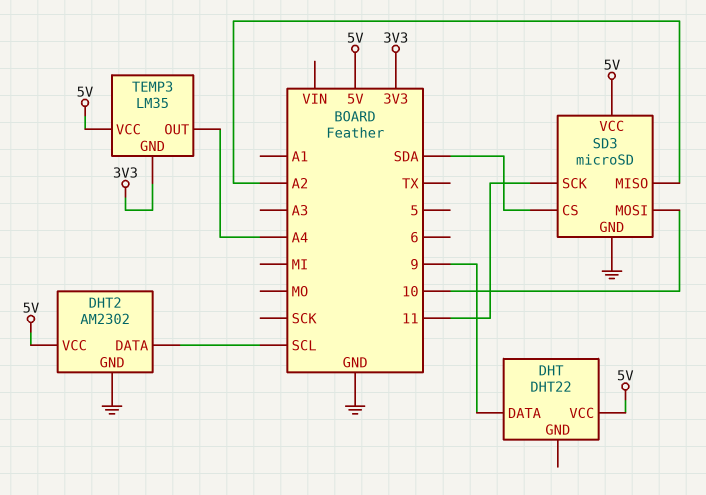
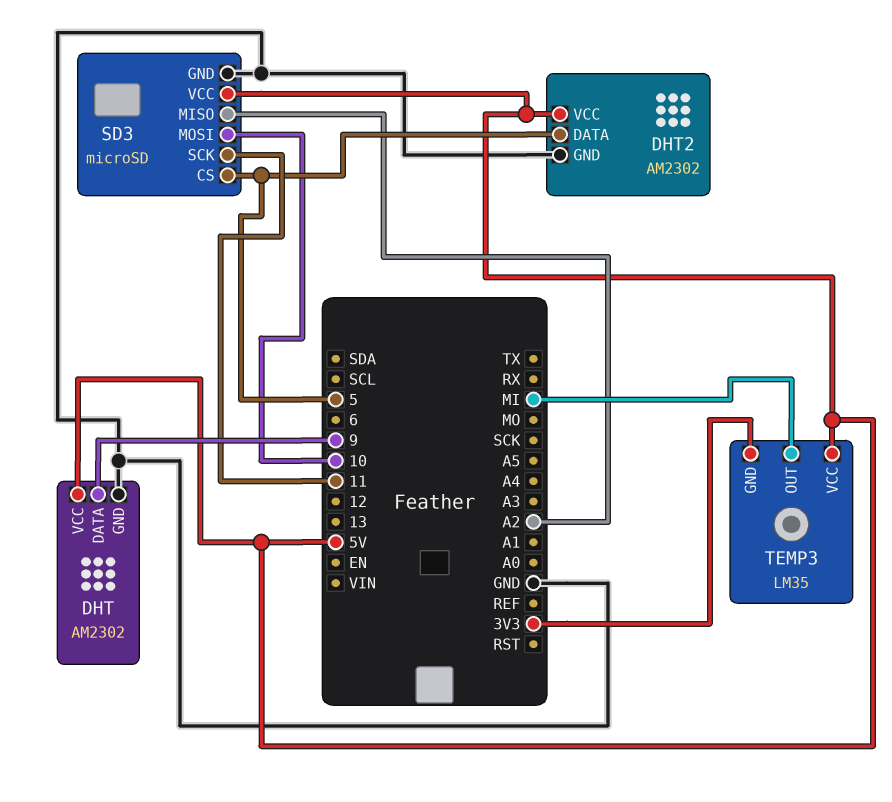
DHT: DHT22 -> AM2302
DHT pin GND: none -> GND
DHT2 pin DATA: SCL -> 5
SD3 pin CS: SDA -> 5
TEMP3 pin OUT: A4 -> MI

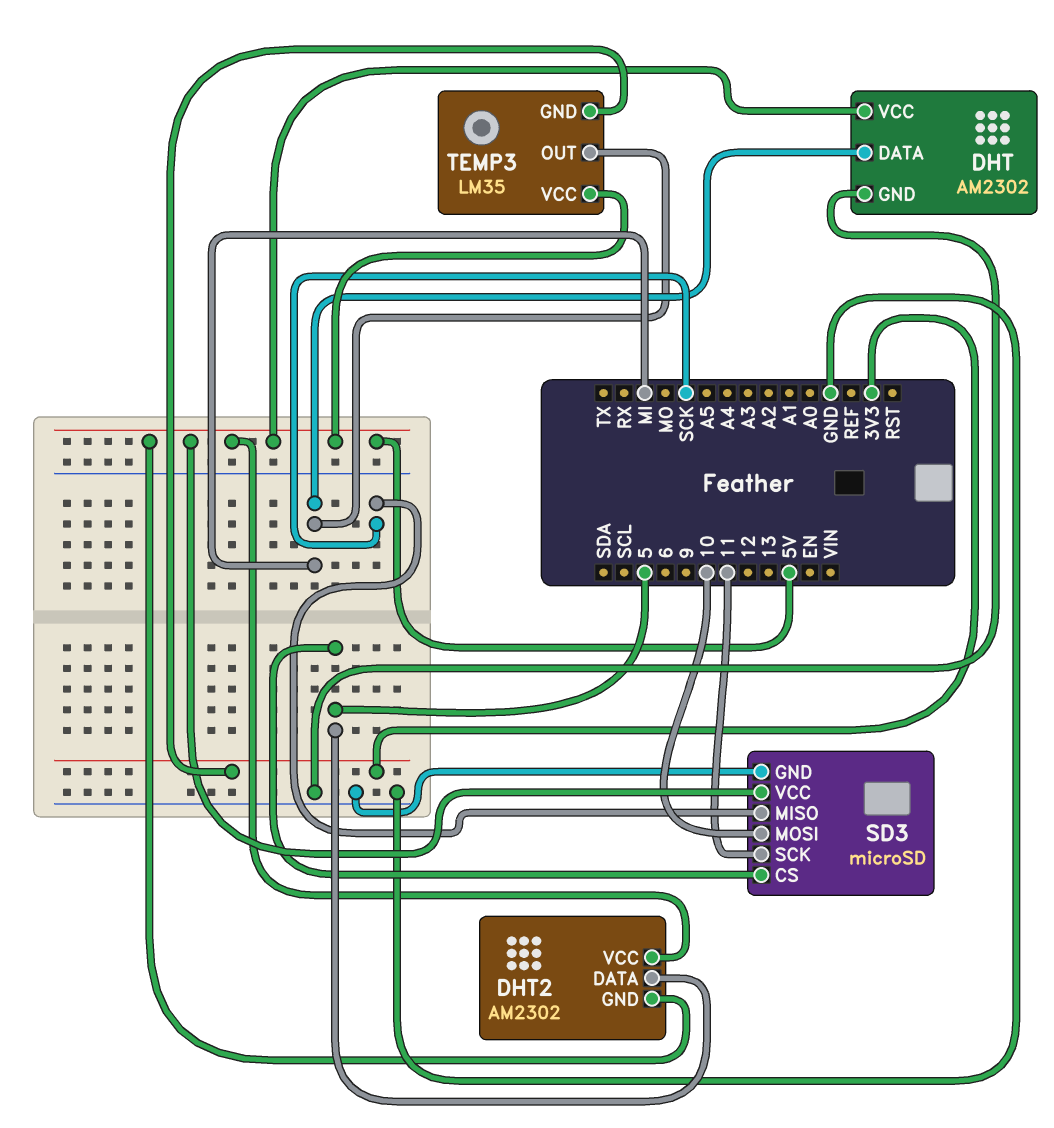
DHT pin DATA: 9 -> MI
DHT2 pin GND: GND -> 5V
SD3 pin MISO: A2 -> SCK

